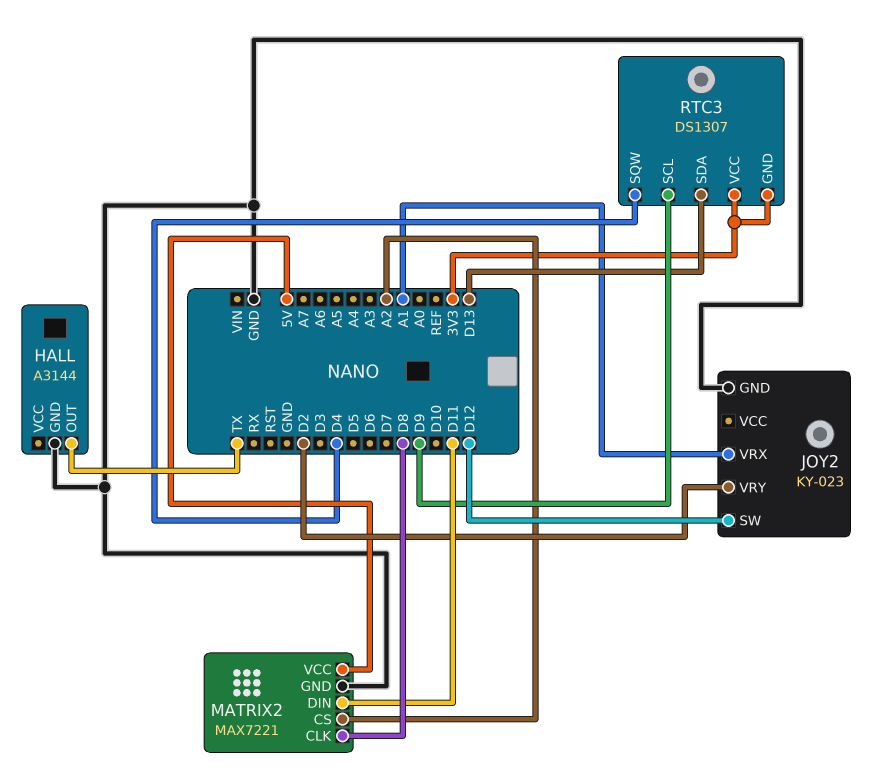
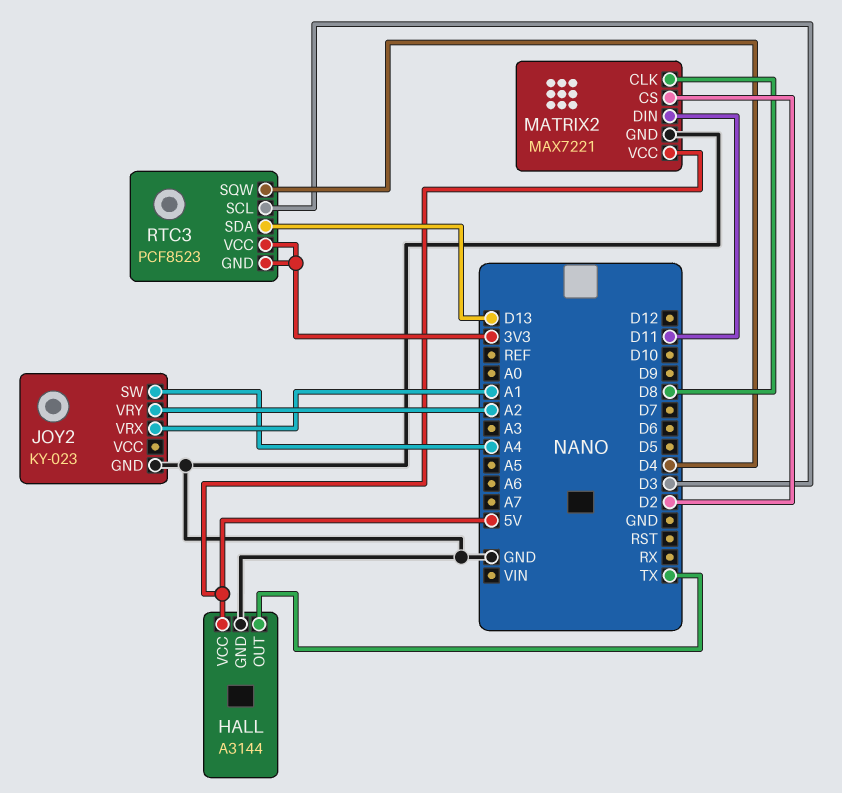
HALL pin VCC: none -> 5V
JOY2 pin SW: D12 -> A4
JOY2 pin VRY: D2 -> A2
MATRIX2 pin CS: A2 -> D2
RTC3: DS1307 -> PCF8523
RTC3 pin SCL: D9 -> D3

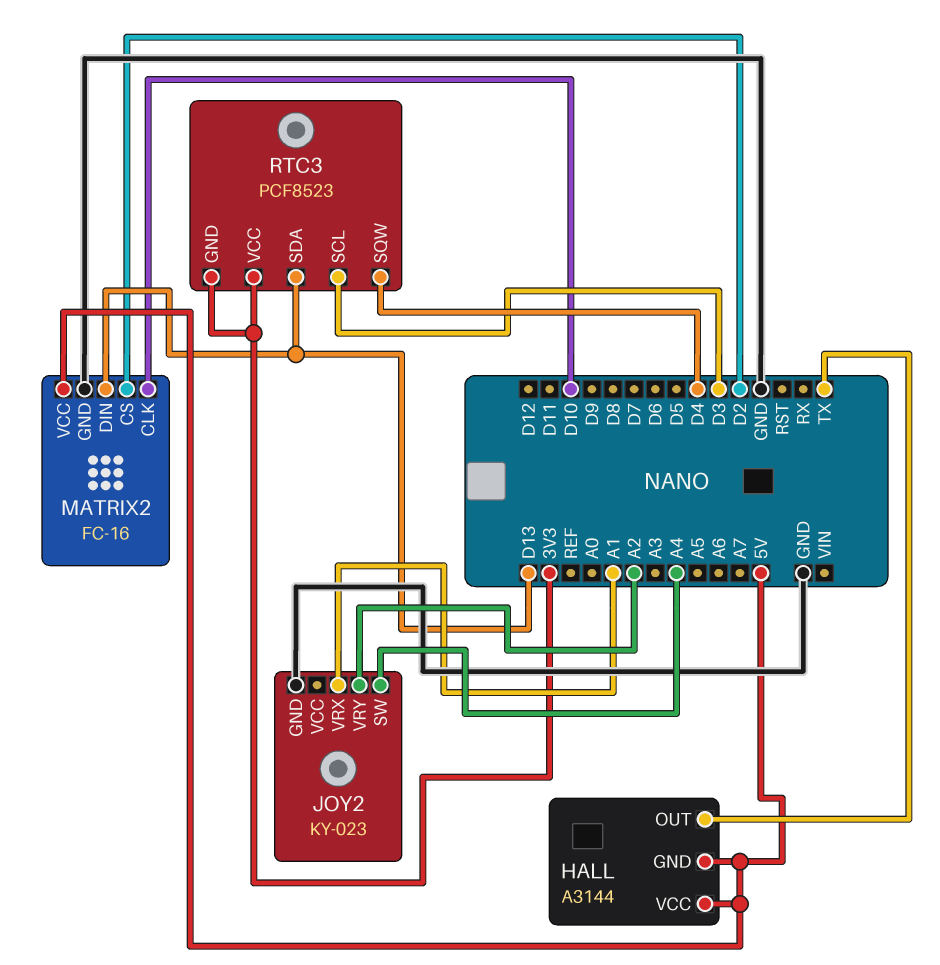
HALL pin GND: GND -> 5V
MATRIX2: MAX7221 -> FC-16
MATRIX2 pin CLK: D8 -> D10
MATRIX2 pin DIN: D11 -> D13

